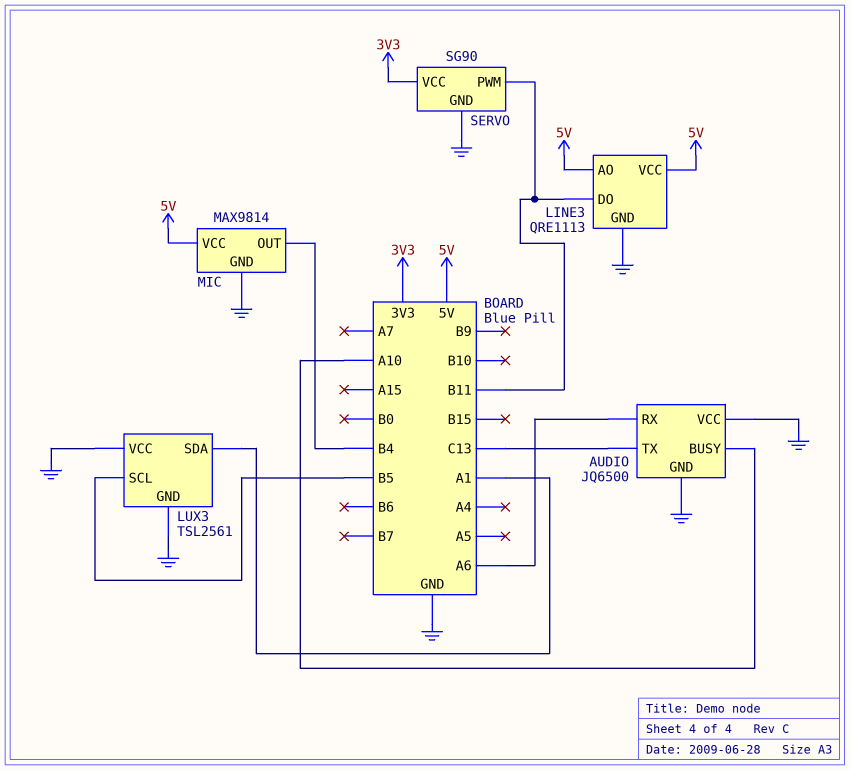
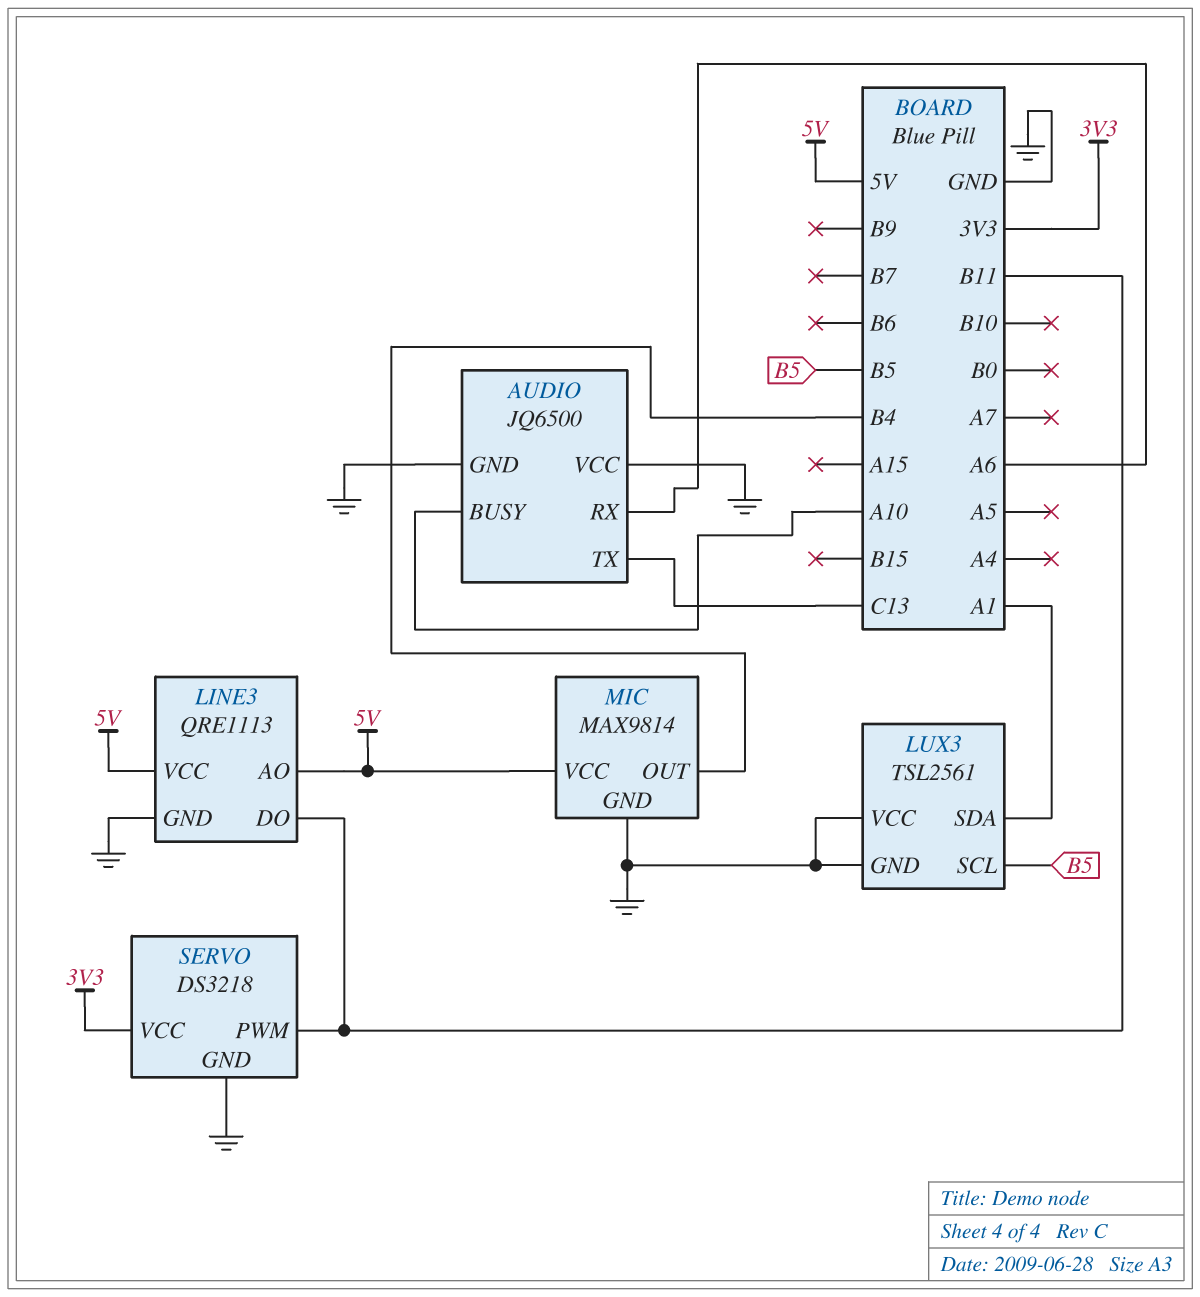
SERVO: SG90 -> DS3218

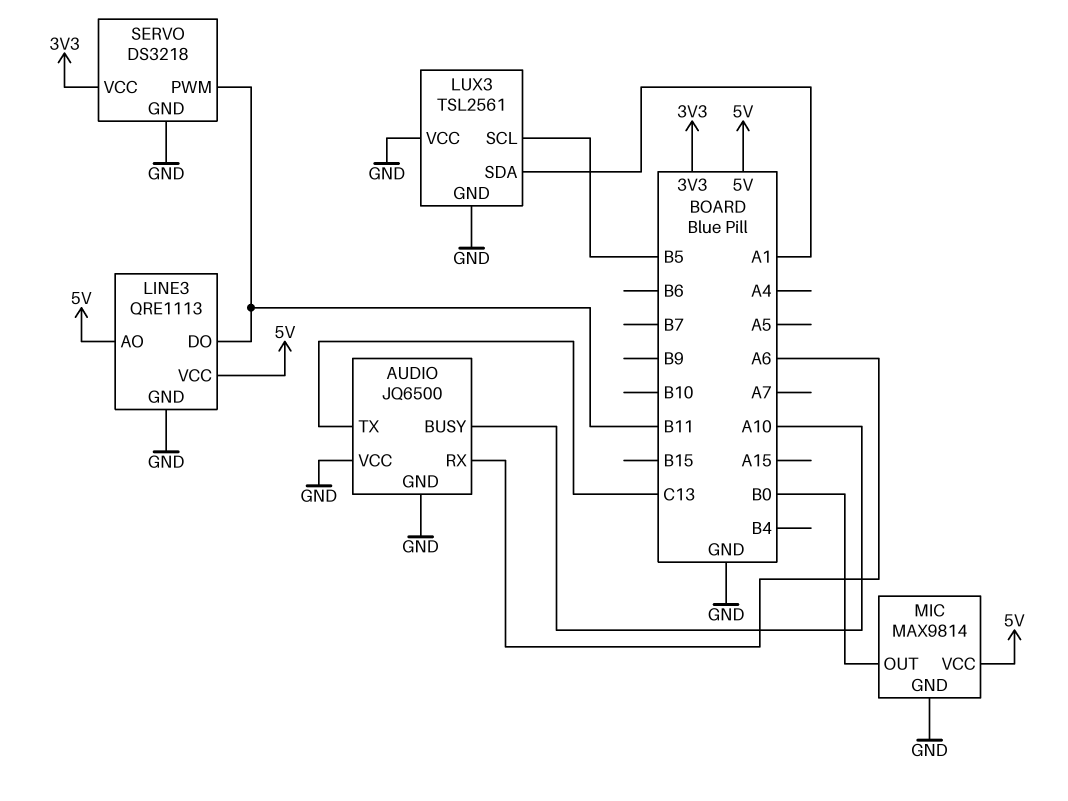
MIC pin OUT: B4 -> B0

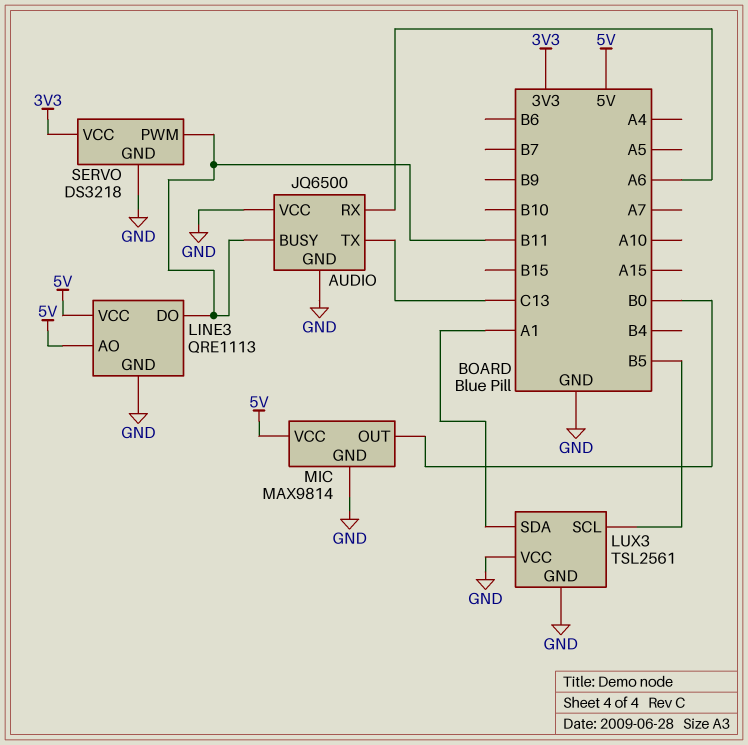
AUDIO pin BUSY: A10 -> B11

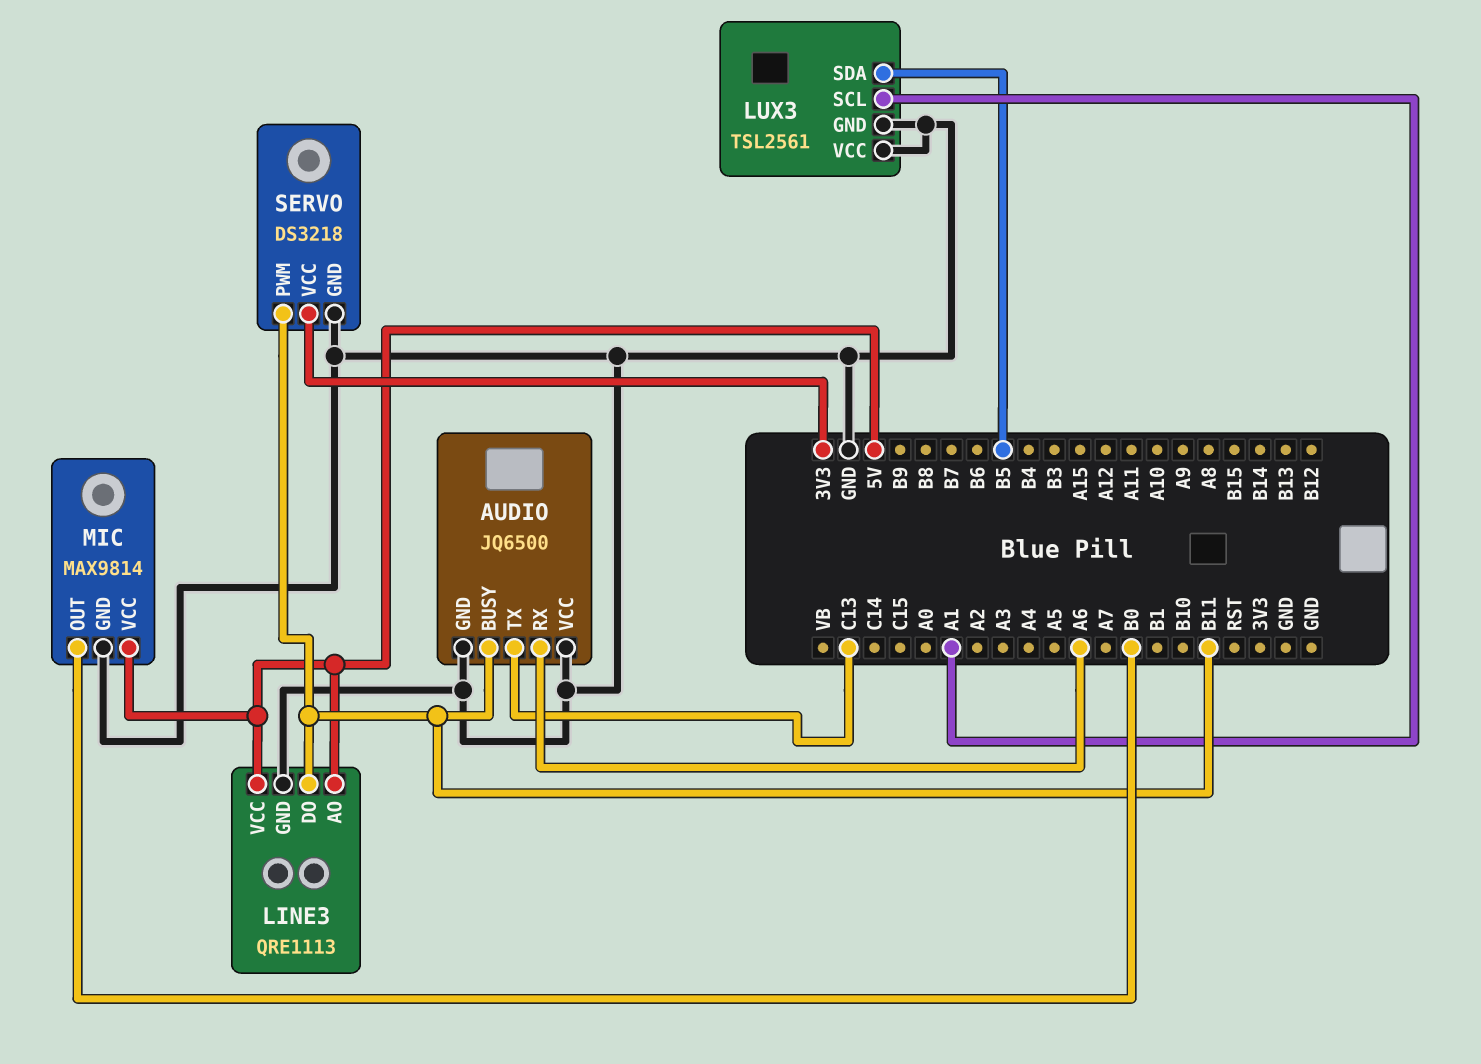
LUX3 pin SCL: B5 -> A1
LUX3 pin SDA: A1 -> B5

